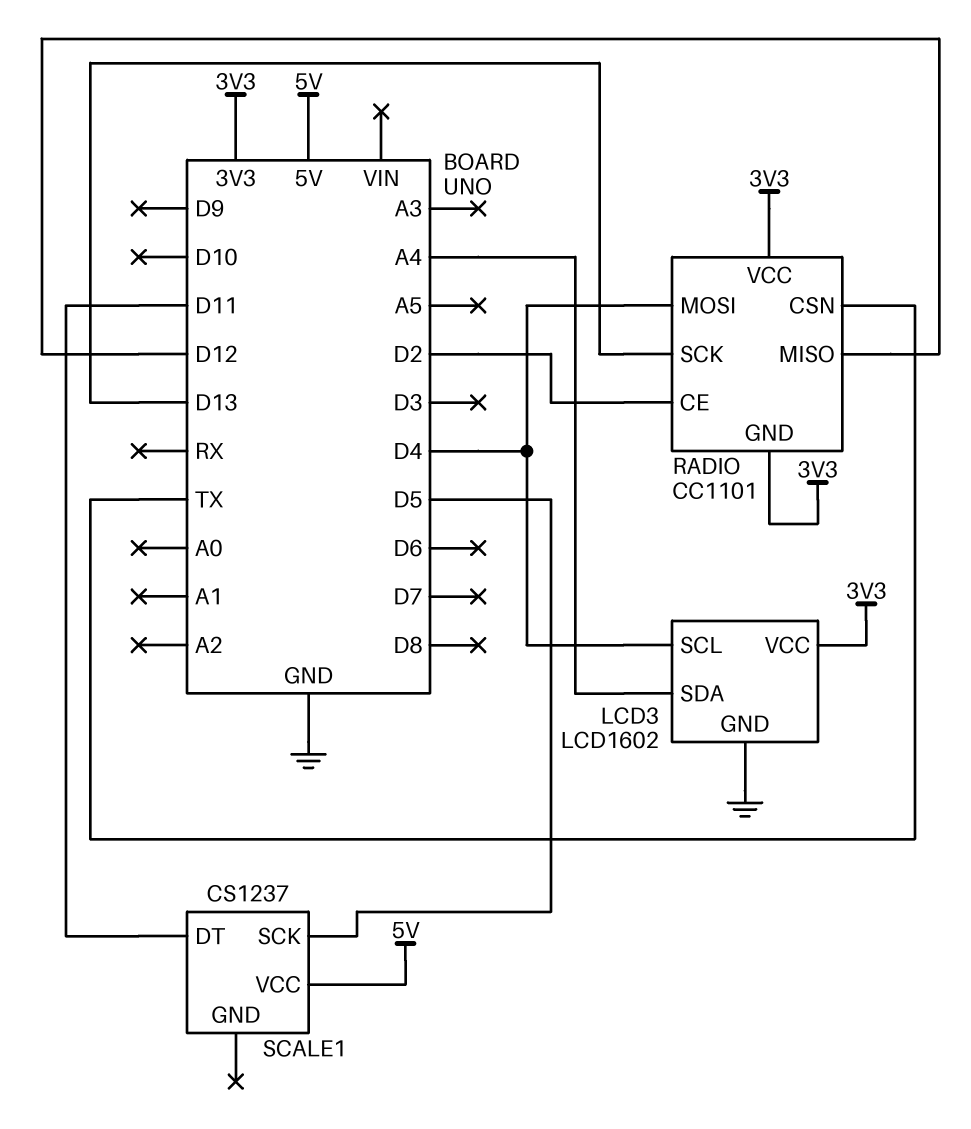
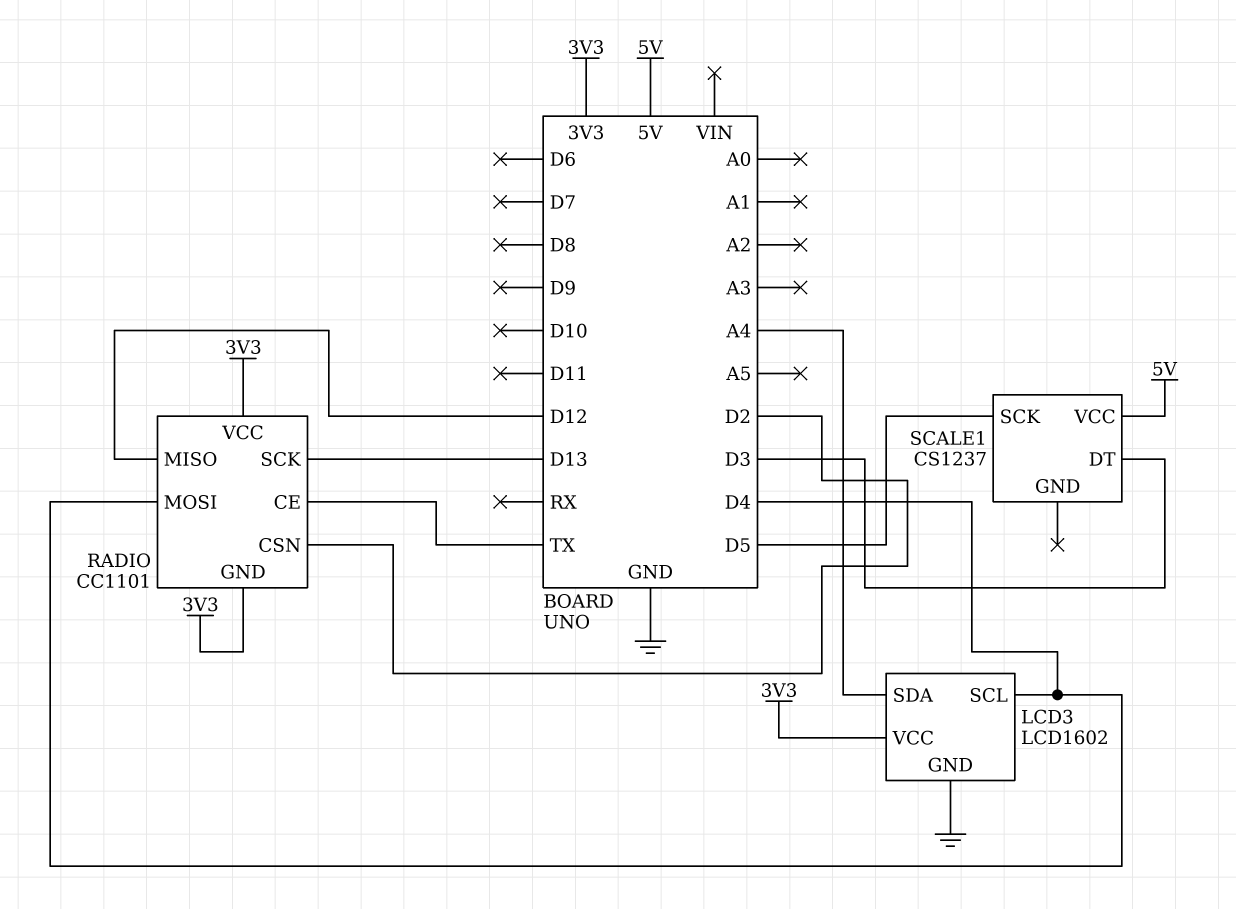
RADIO pin CE: D2 -> TX
RADIO pin CSN: TX -> D2
SCALE1 pin DT: D11 -> D3

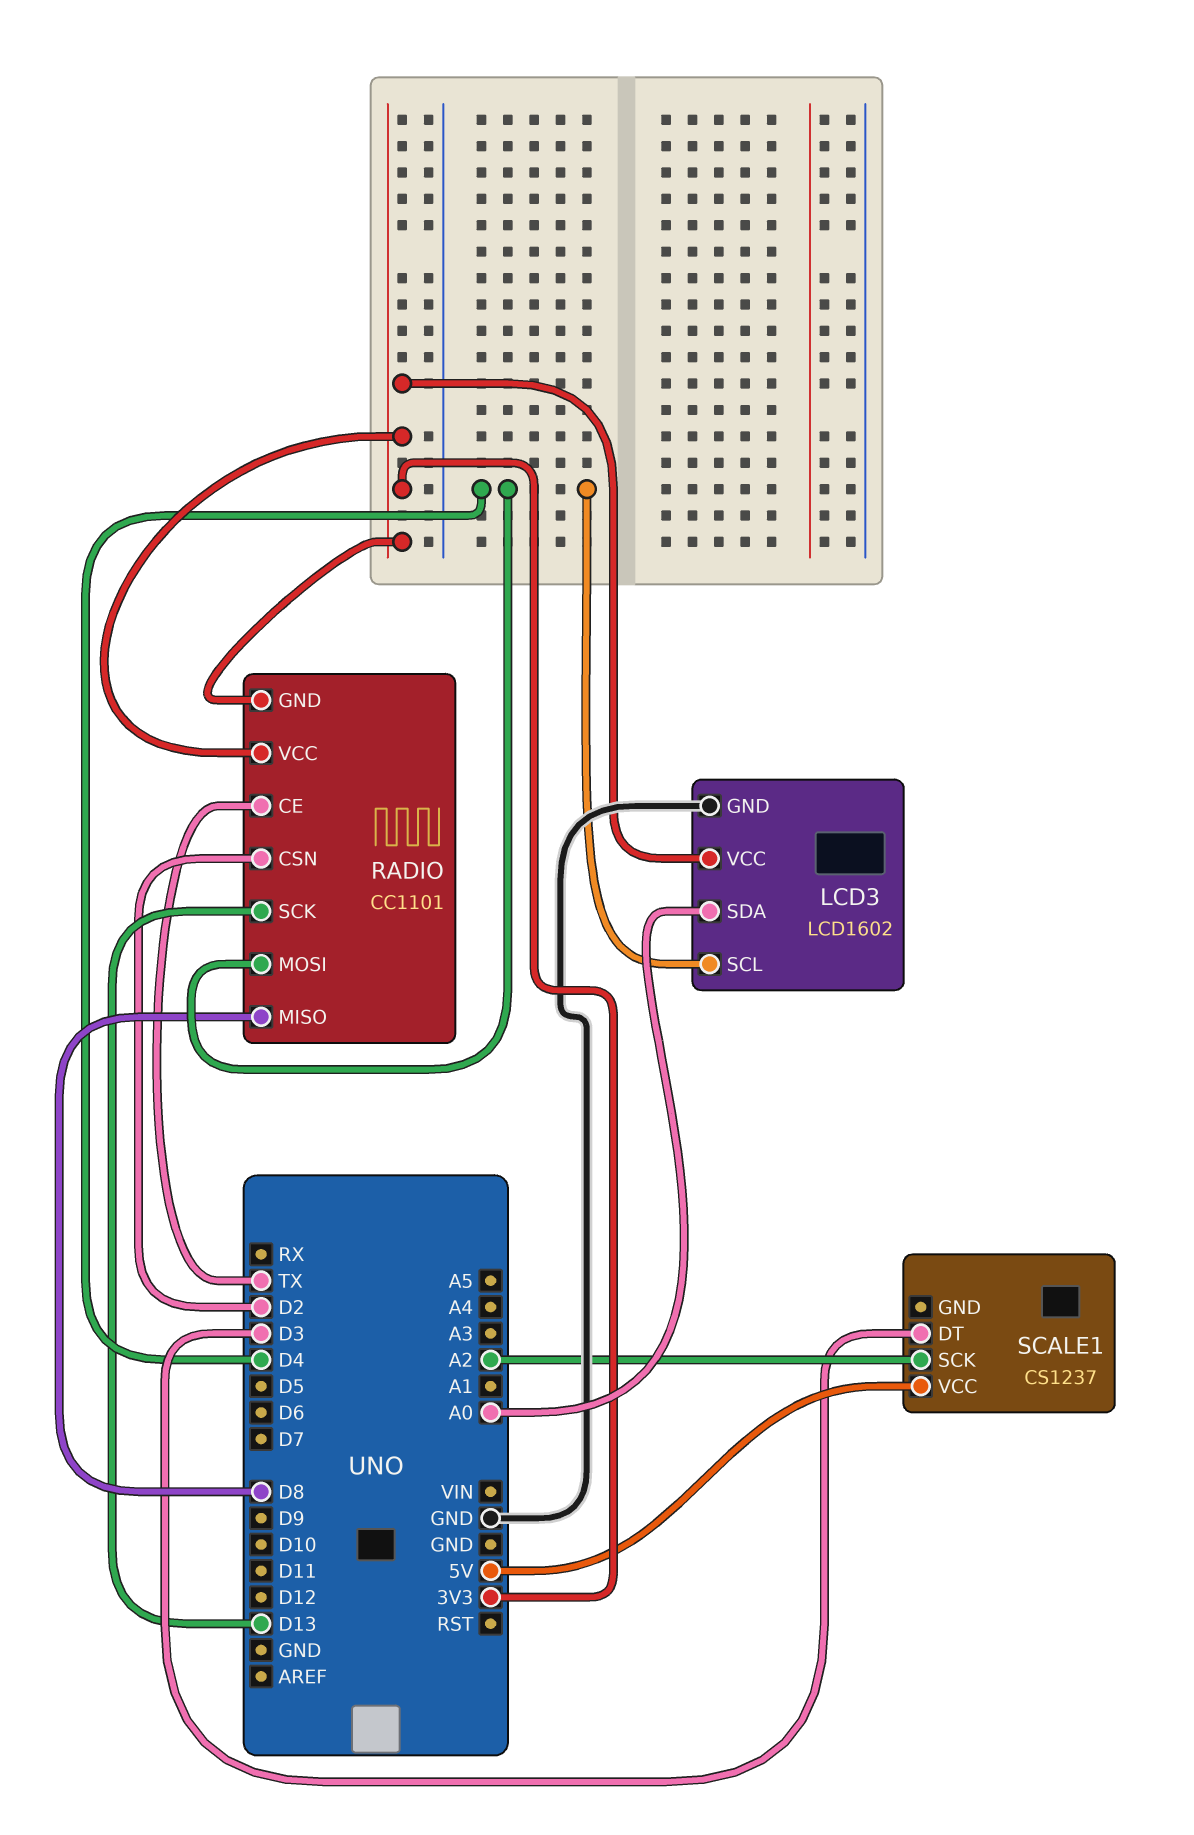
LCD3 pin SDA: A4 -> A0
RADIO pin MISO: D12 -> D8
SCALE1 pin SCK: D5 -> A2

